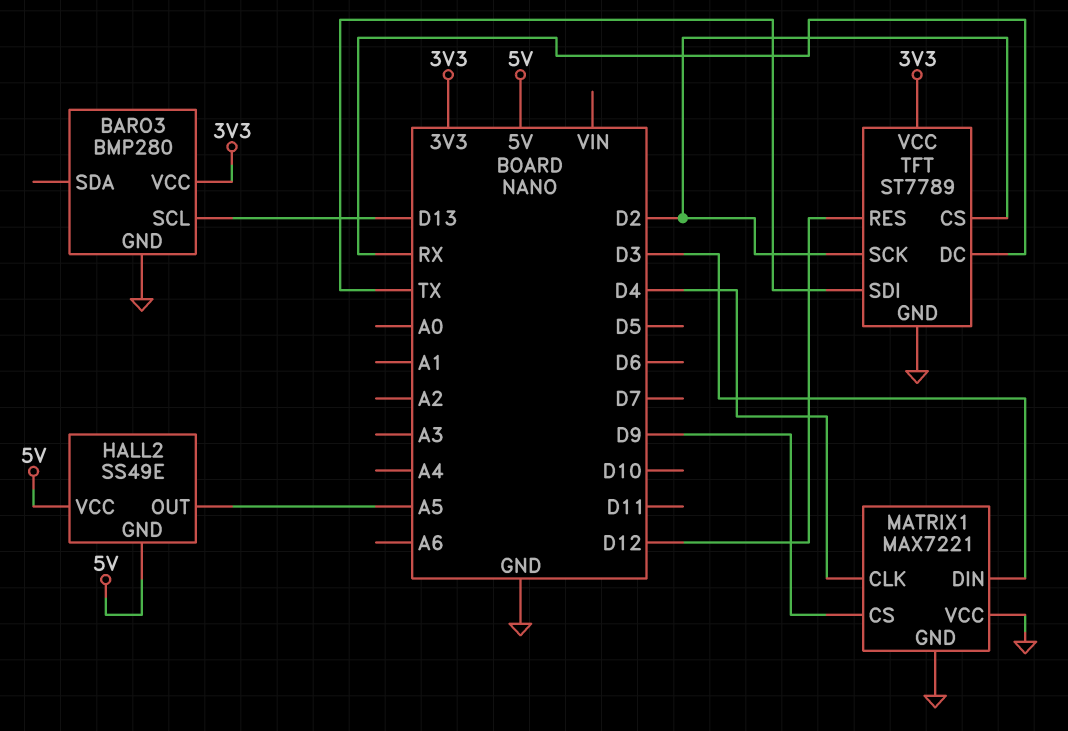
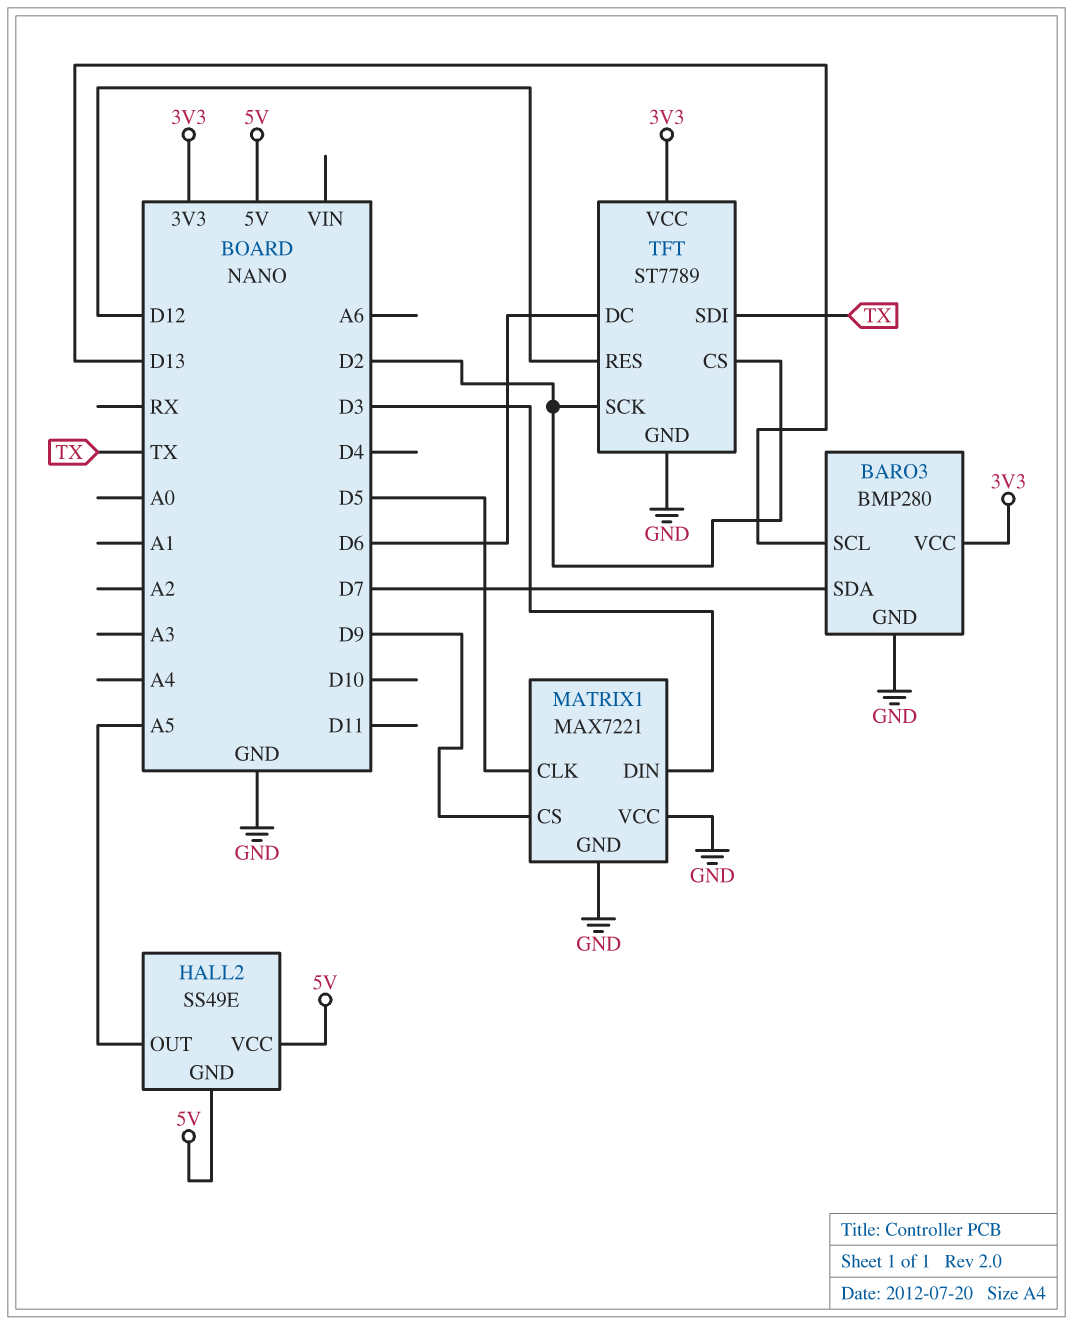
BARO3 pin SDA: none -> D7
MATRIX1 pin CLK: D4 -> D5
TFT pin DC: RX -> D6

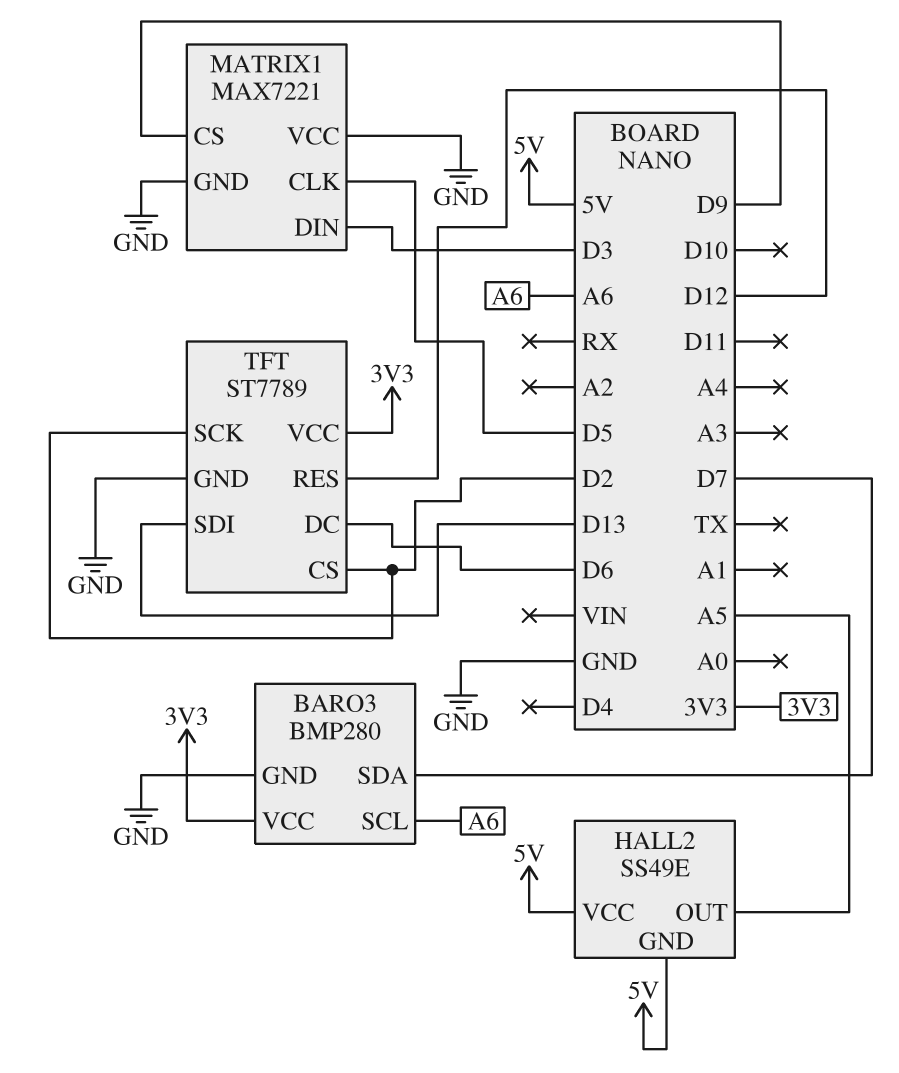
BARO3 pin SCL: D13 -> A6
TFT pin SDI: TX -> D13

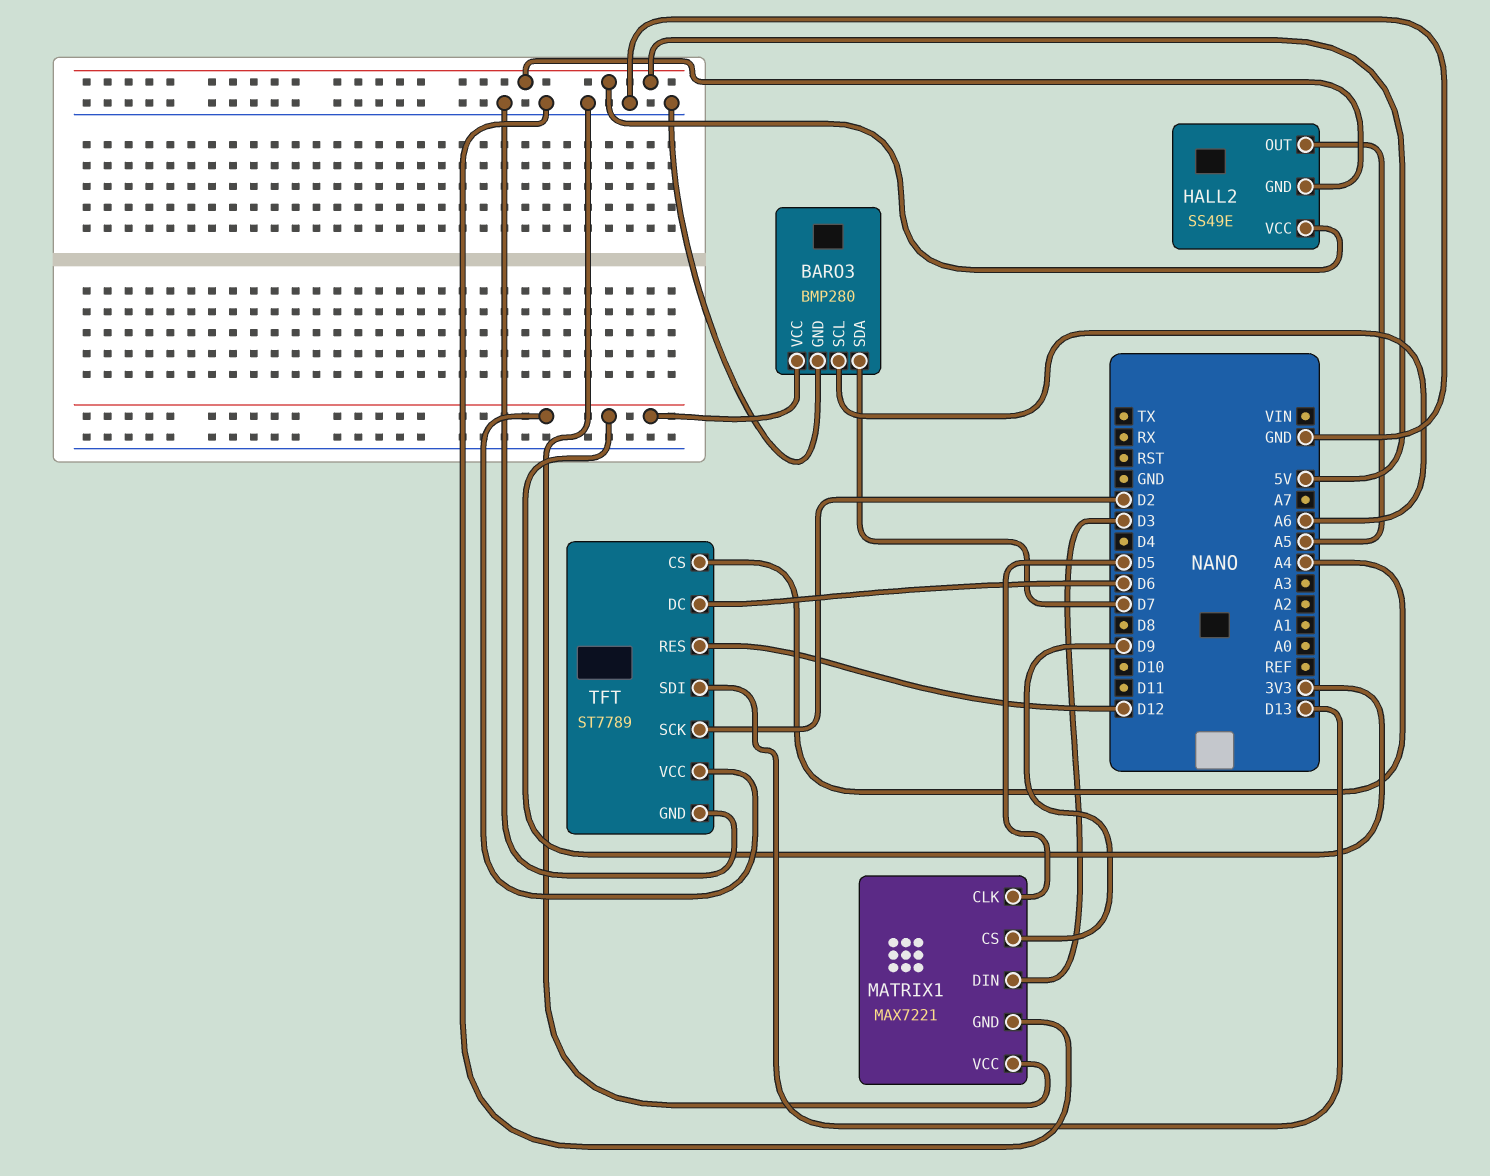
TFT pin CS: D2 -> A4

